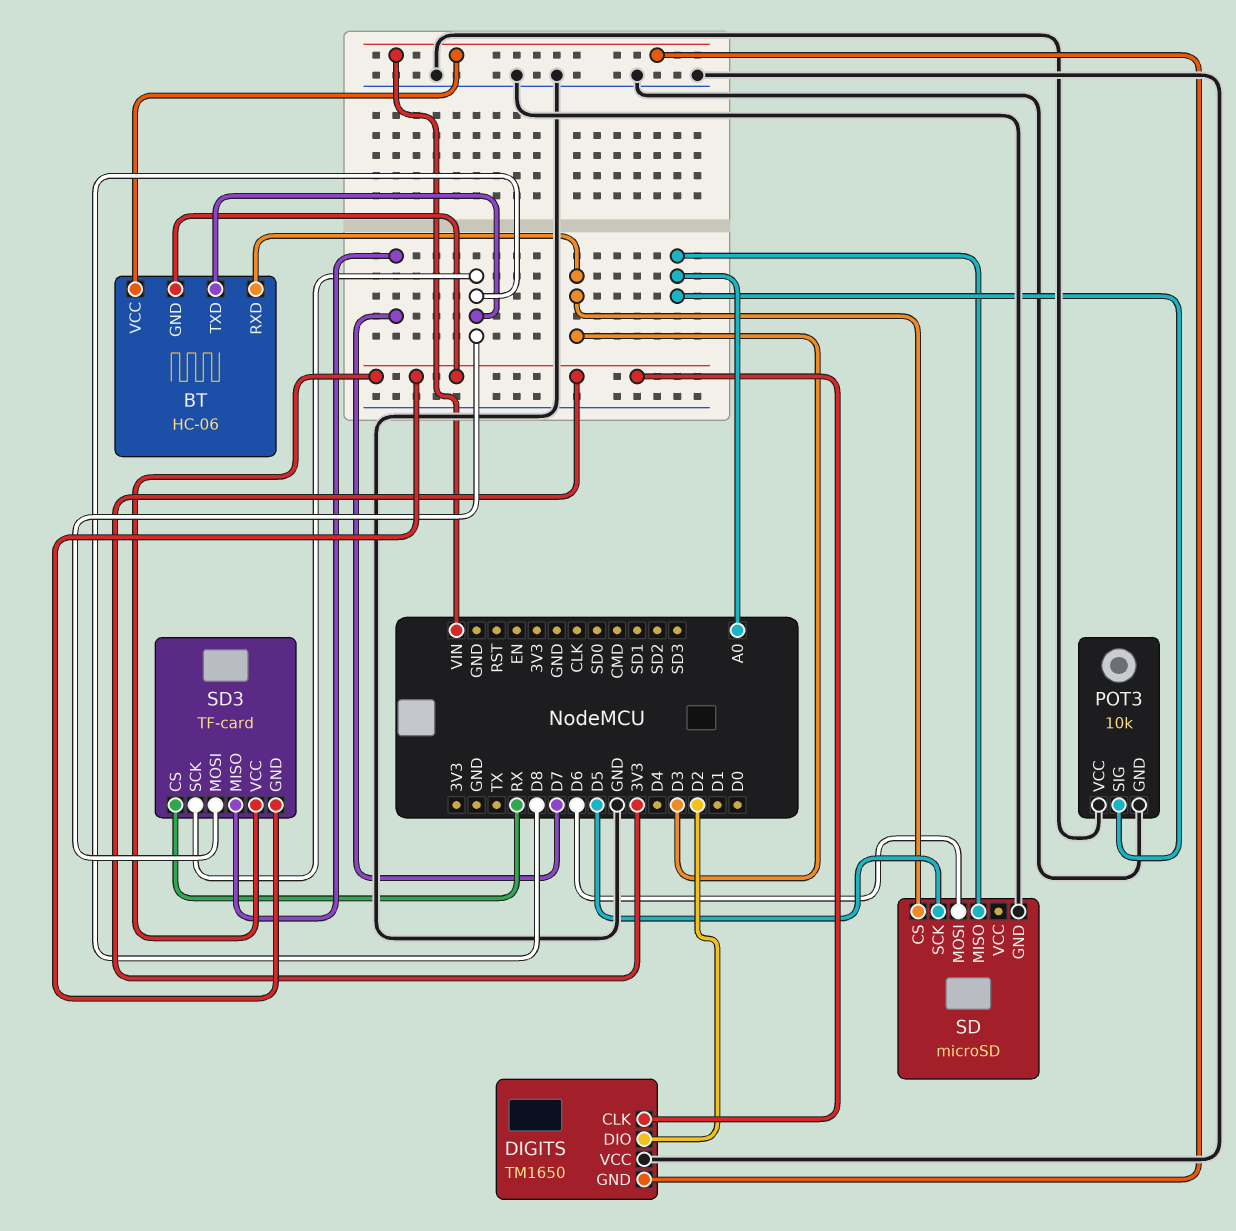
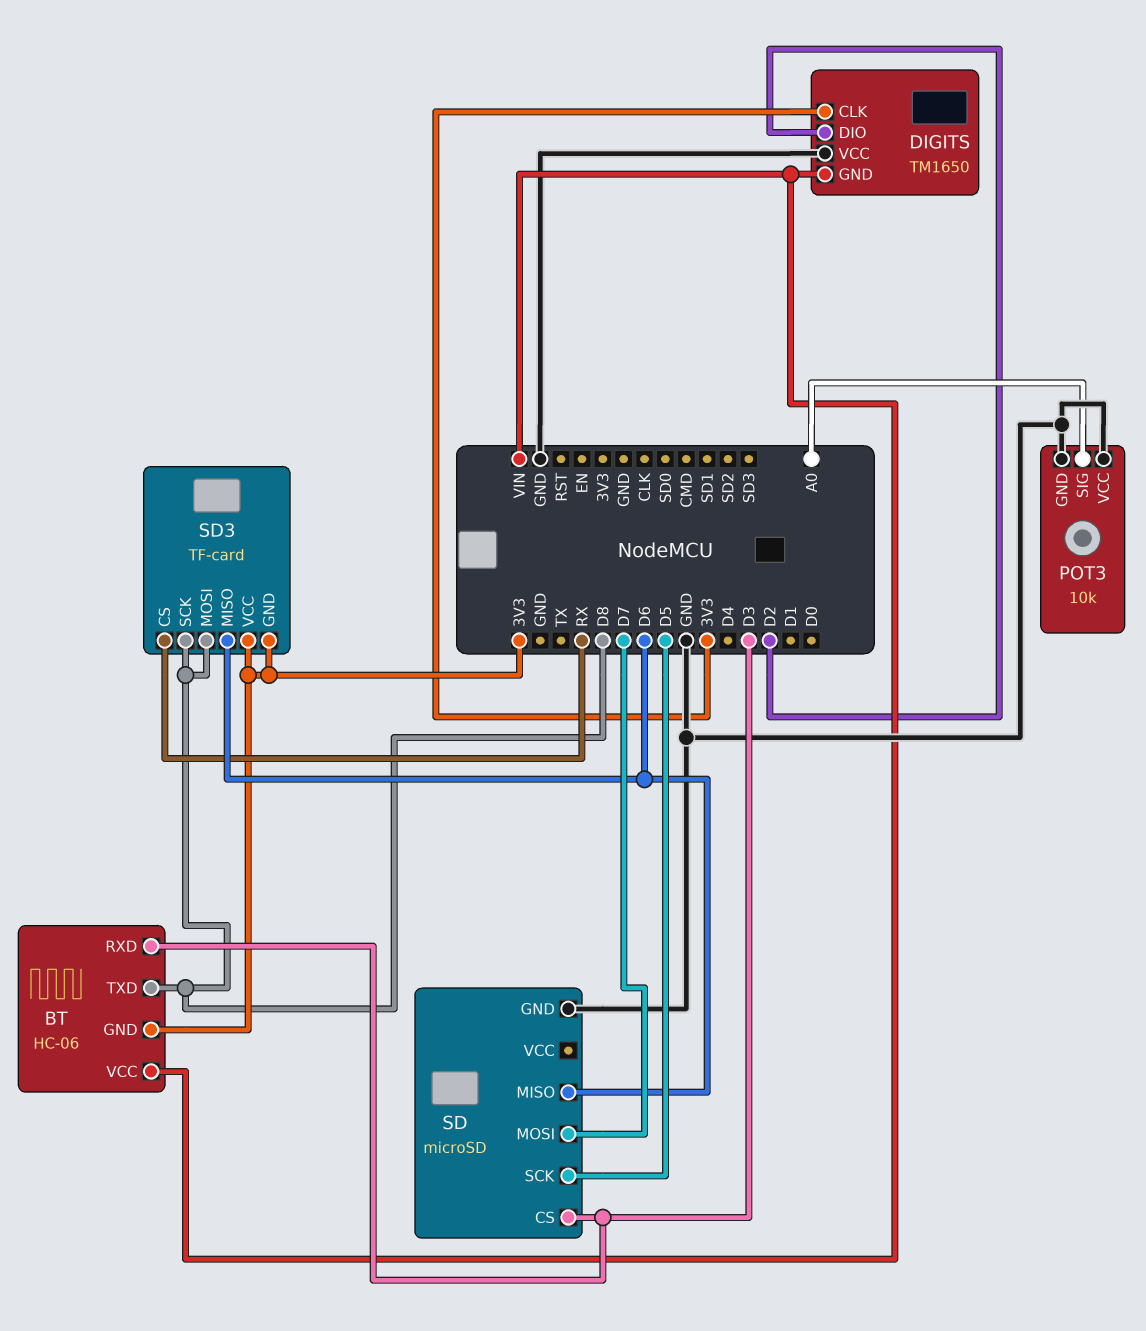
SD pin MISO: A0 -> D6
SD pin MOSI: D6 -> D7
SD3 pin MISO: D7 -> D6

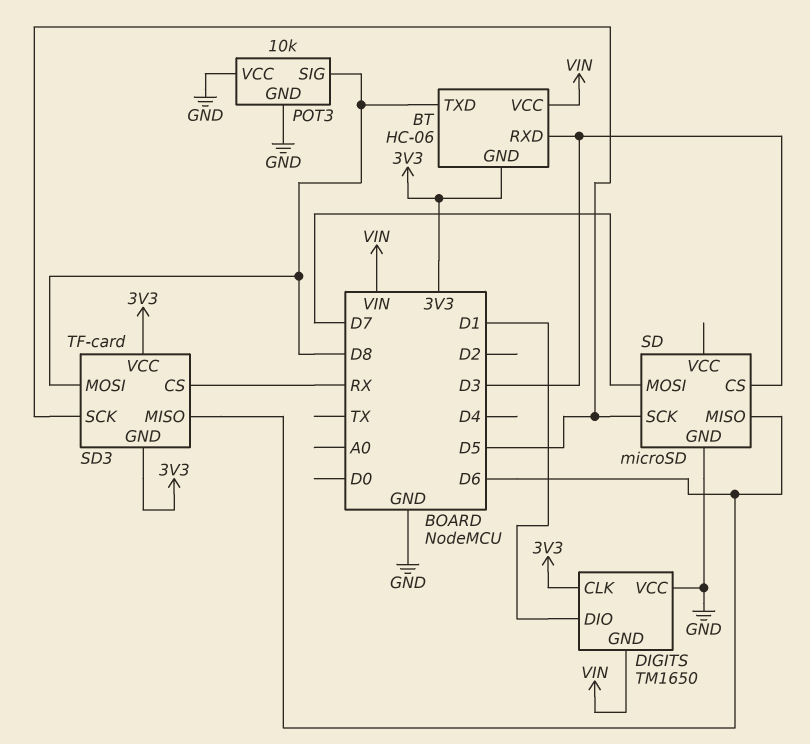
DIGITS pin DIO: D2 -> D1
POT3 pin SIG: A0 -> D8
SD3 pin SCK: D8 -> D5

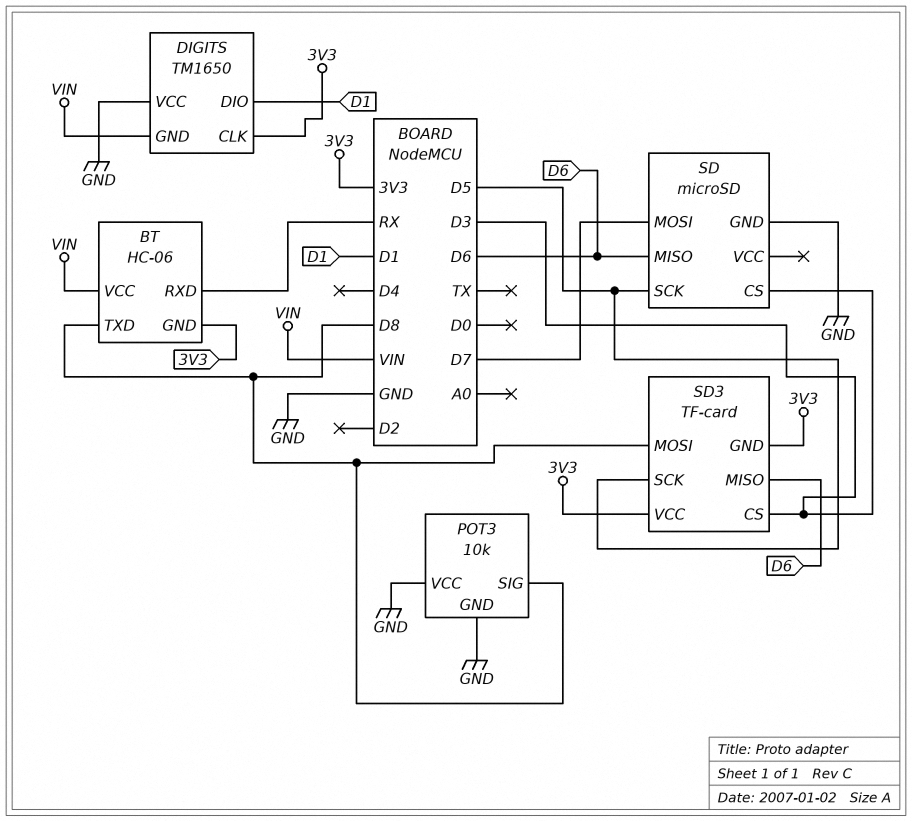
BT pin RXD: D3 -> RX
SD3 pin CS: RX -> D3

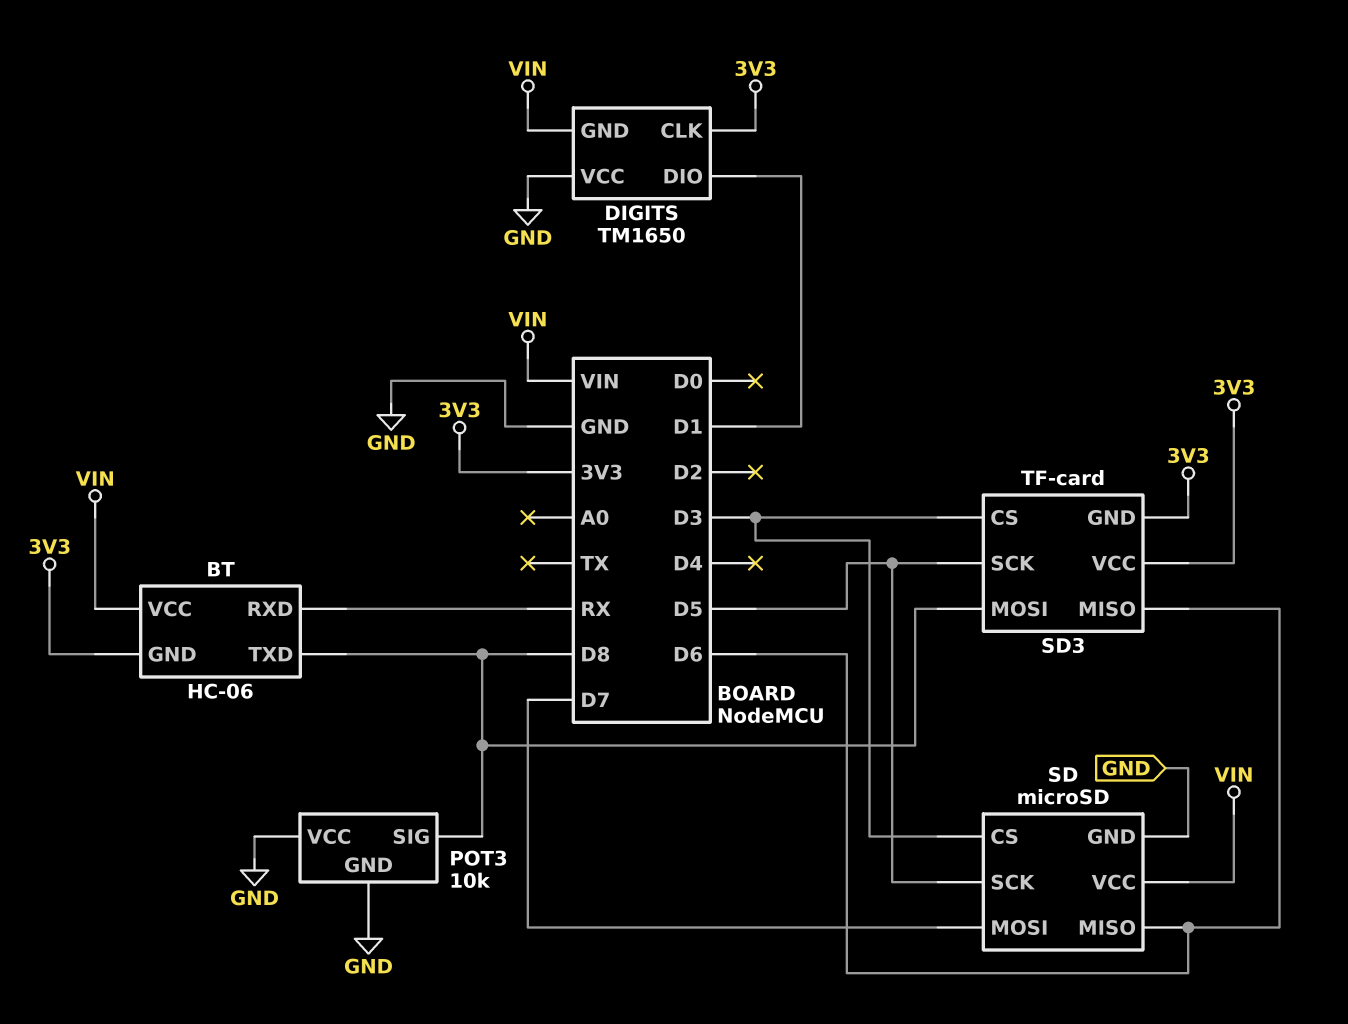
SD pin VCC: none -> VIN

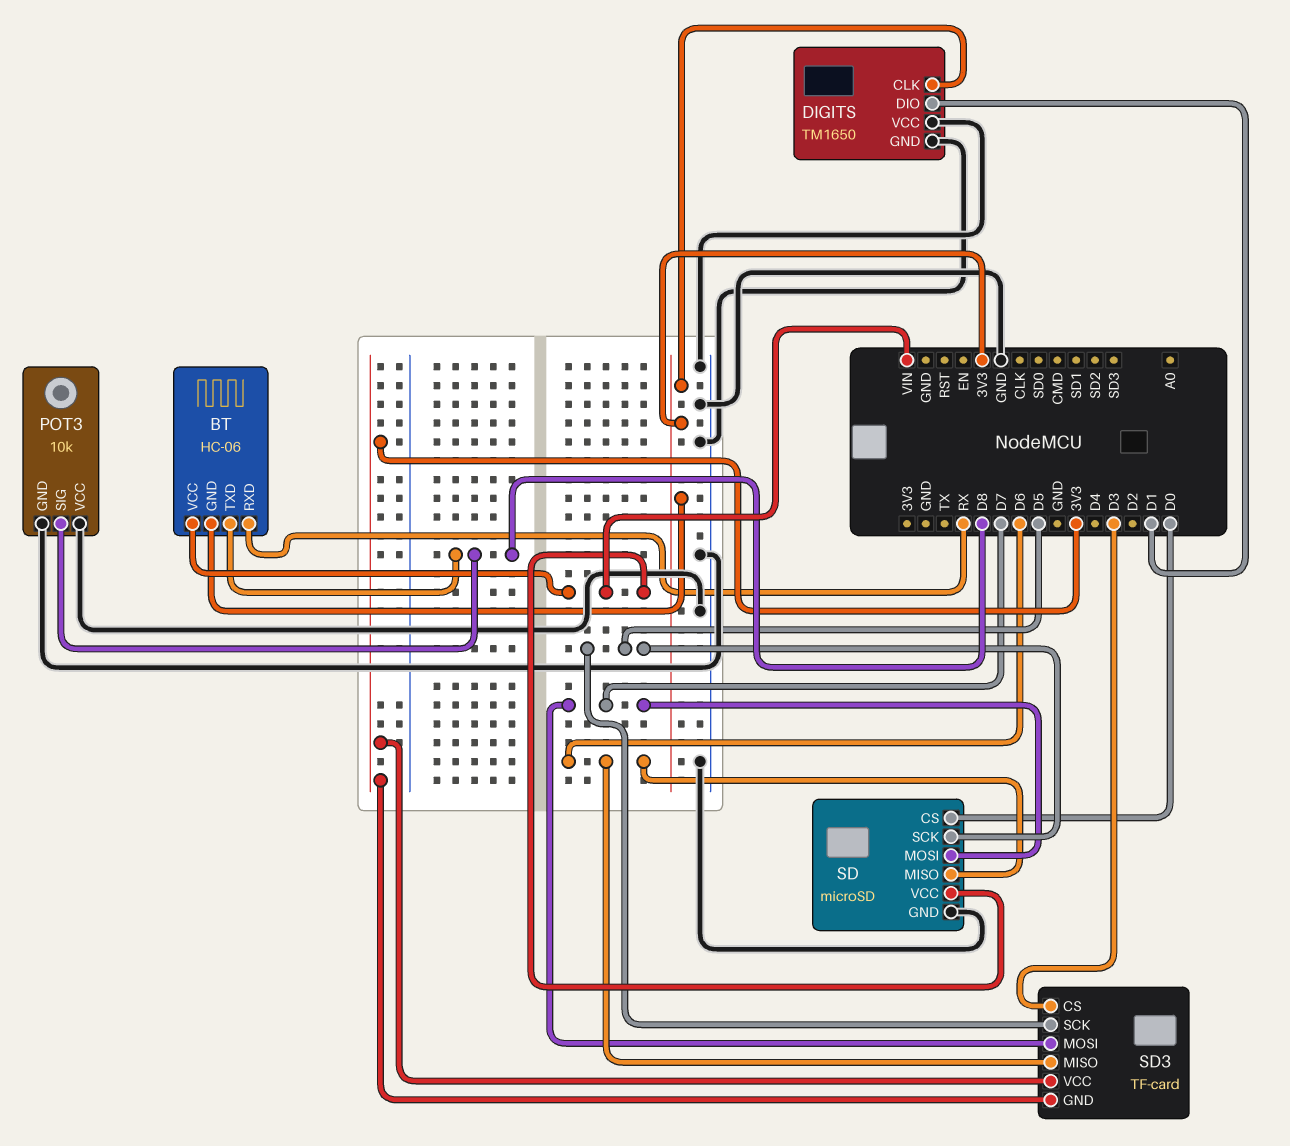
DIGITS pin GND: VIN -> GND
SD pin CS: D3 -> D0
SD3 pin MOSI: D8 -> D7

